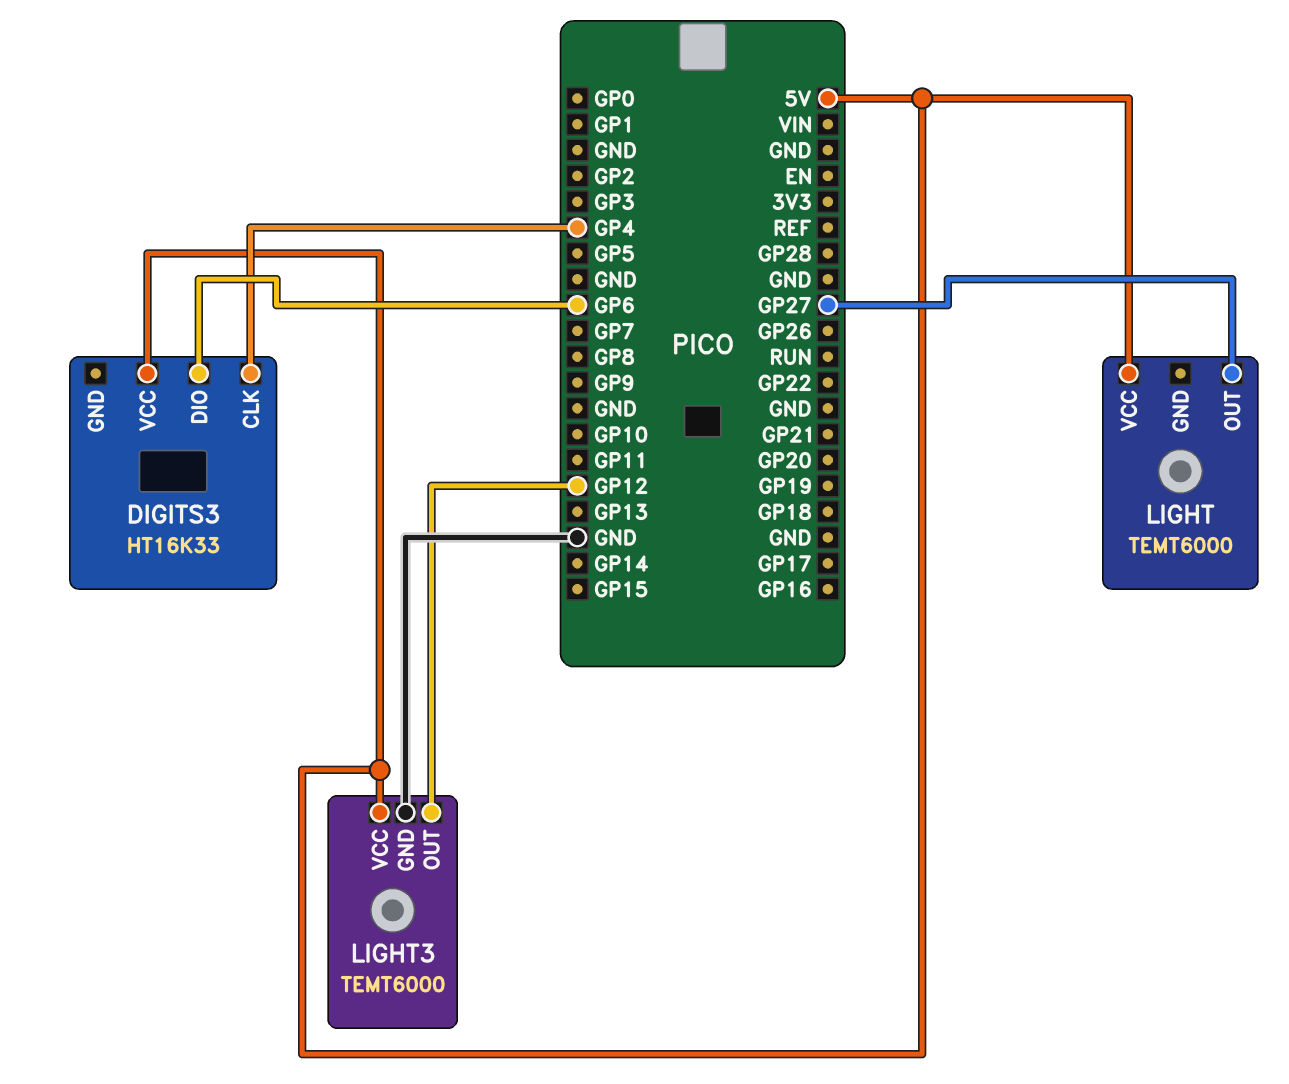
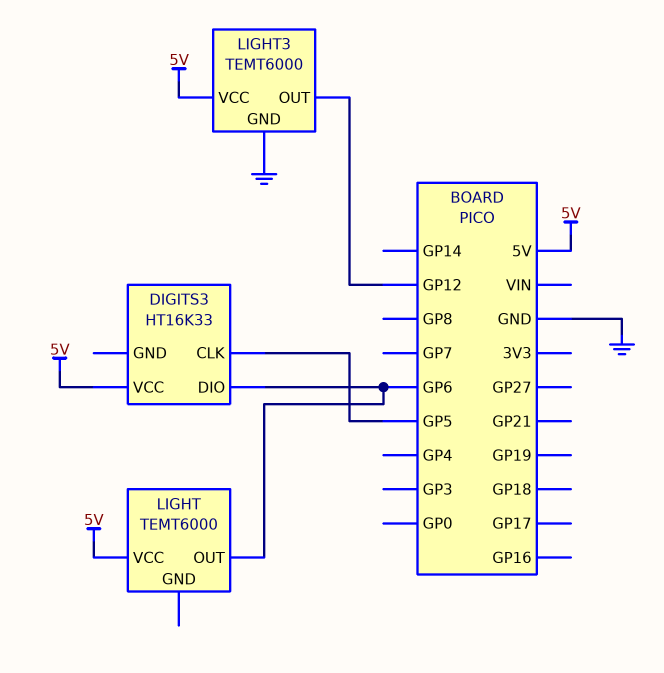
DIGITS3 pin CLK: GP4 -> GP5
LIGHT pin OUT: GP27 -> GP6

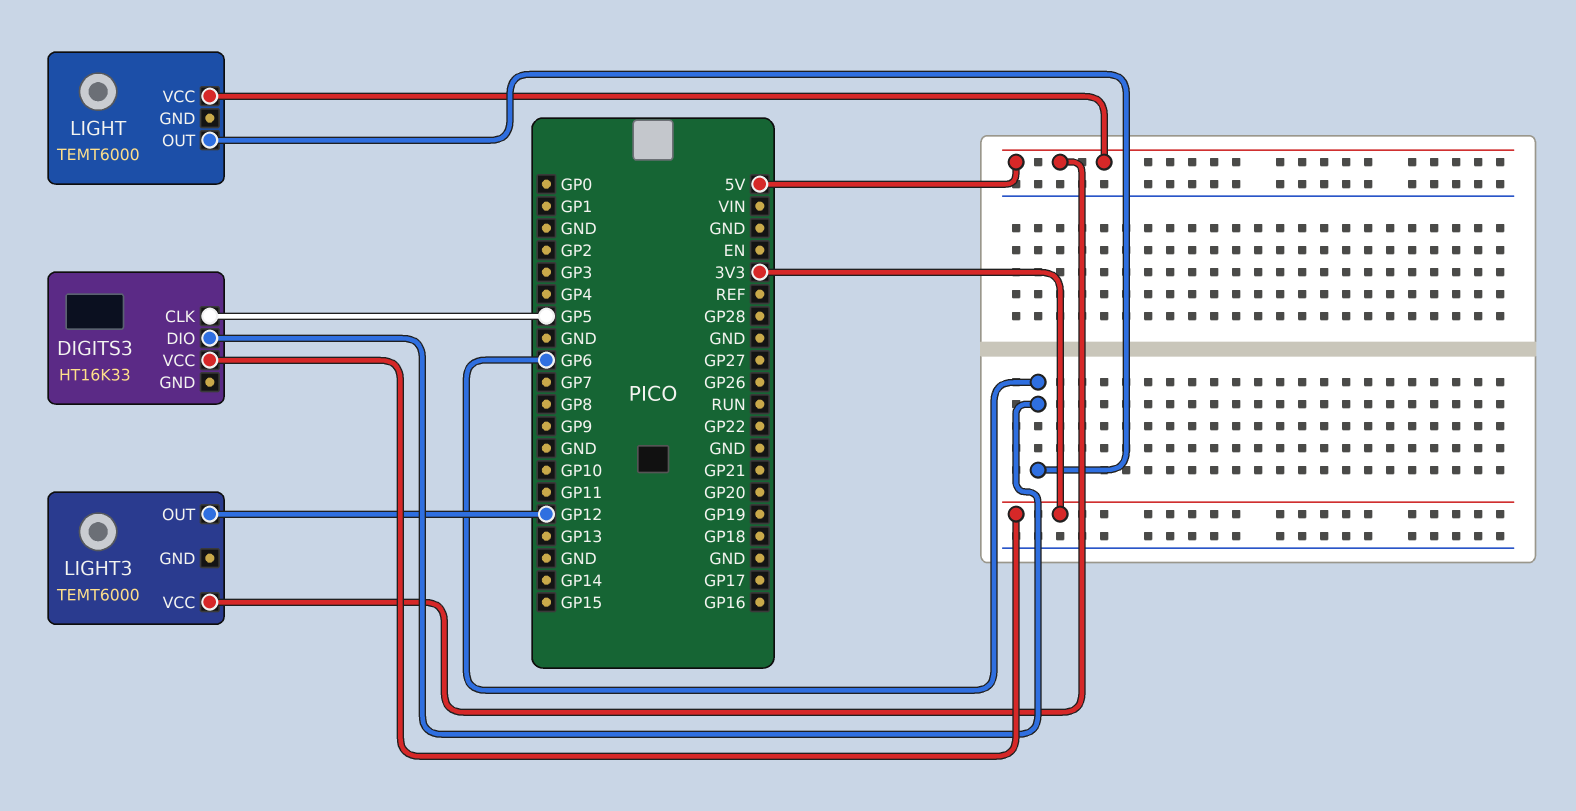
DIGITS3 pin VCC: 5V -> 3V3
LIGHT3 pin GND: GND -> none

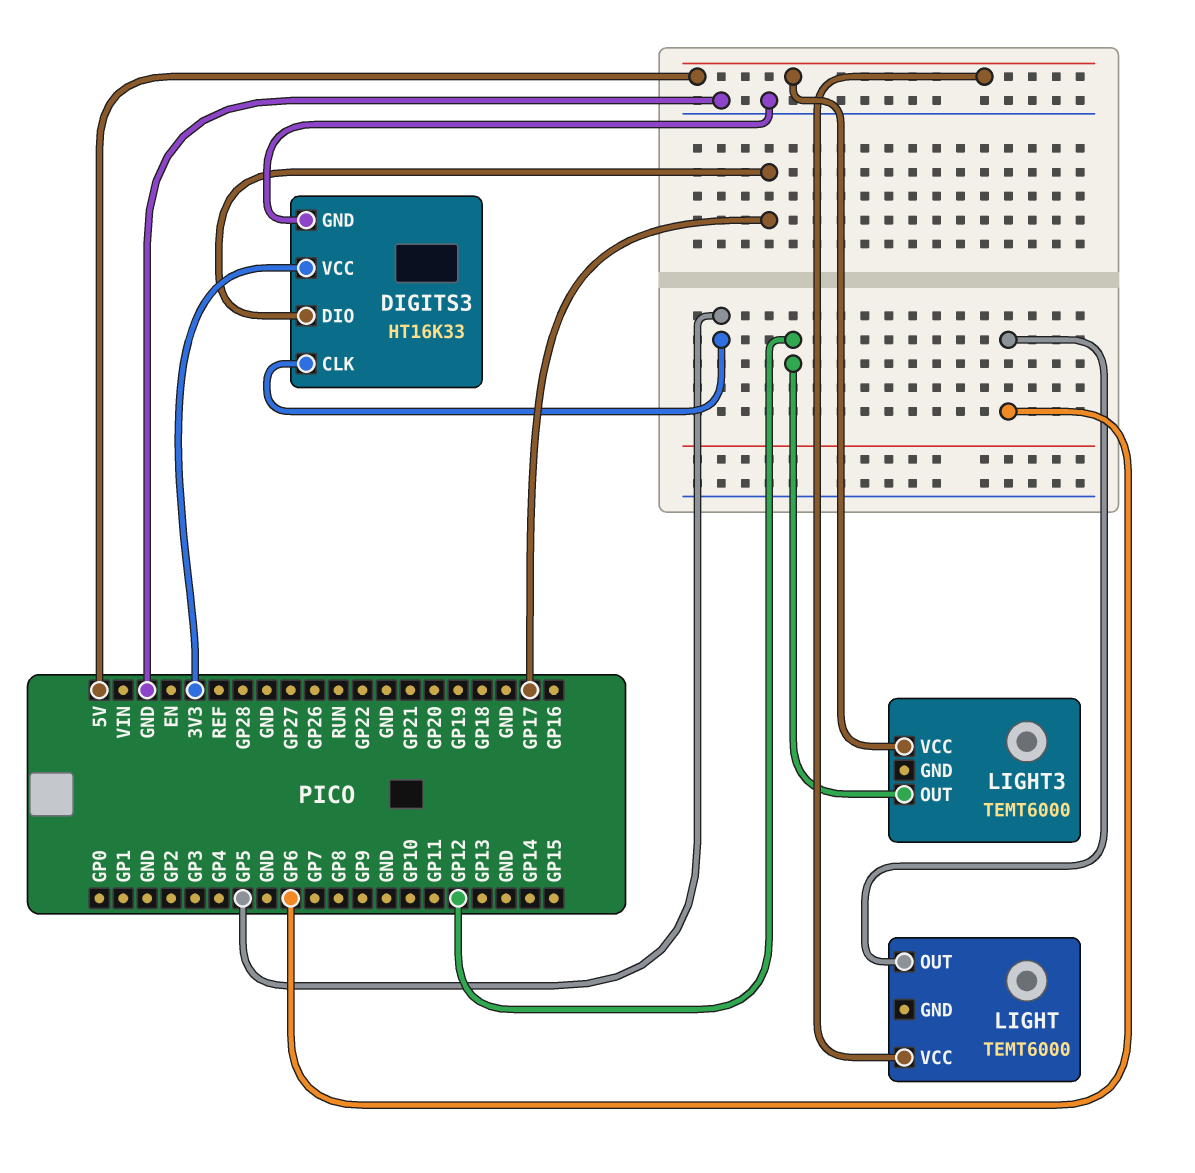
DIGITS3 pin DIO: GP6 -> GP17
DIGITS3 pin GND: none -> GND

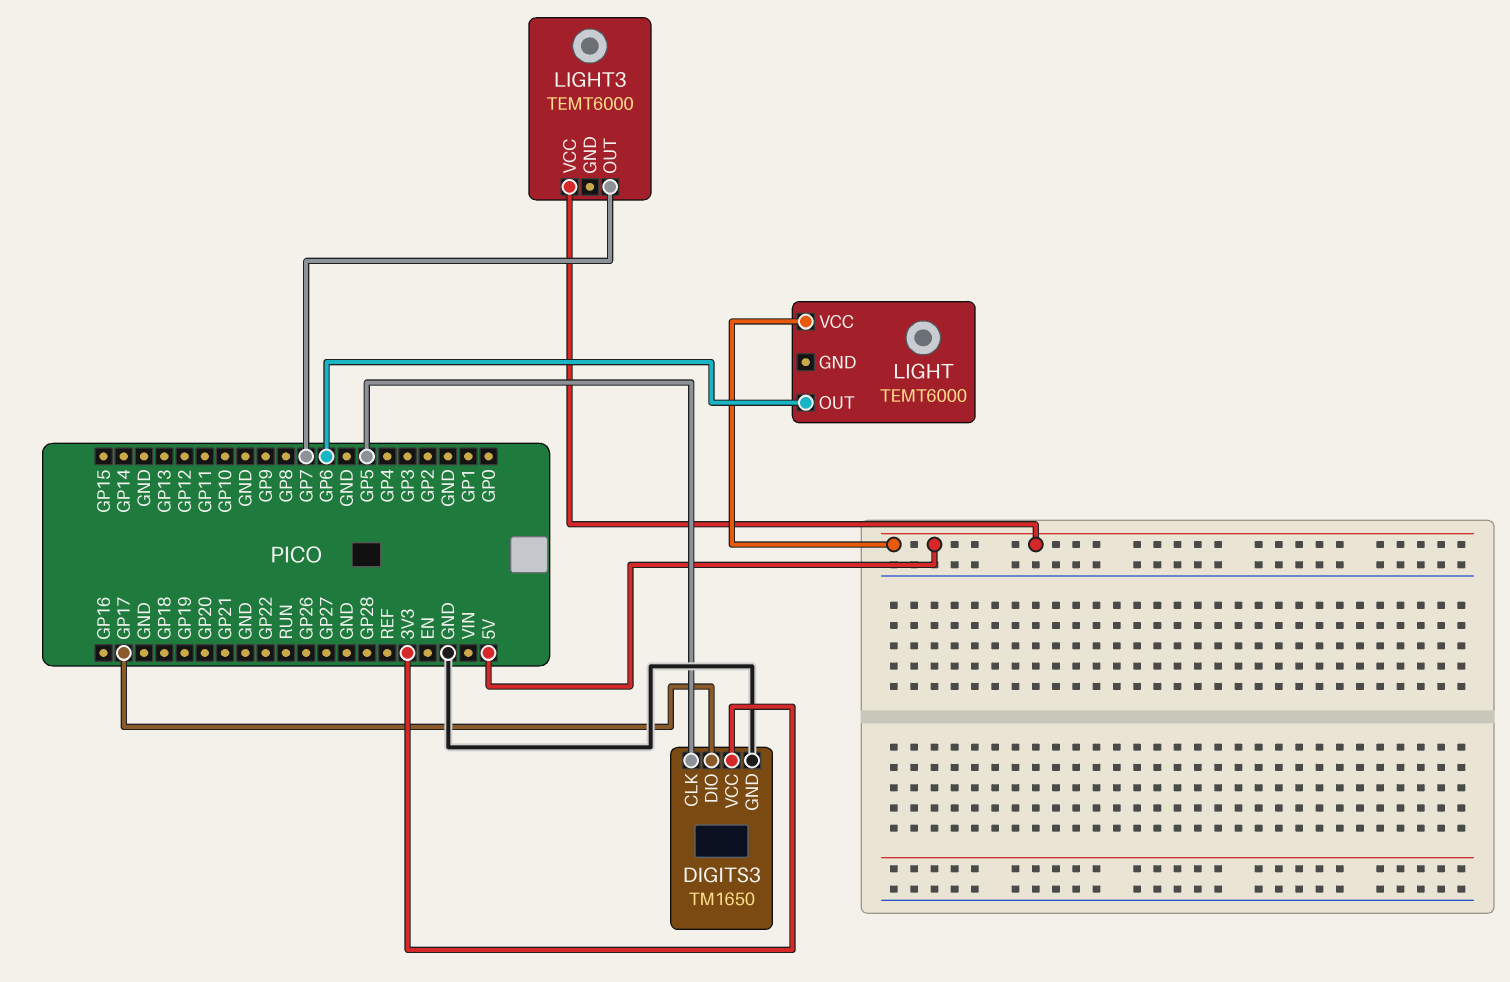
DIGITS3: HT16K33 -> TM1650
LIGHT3 pin OUT: GP12 -> GP7

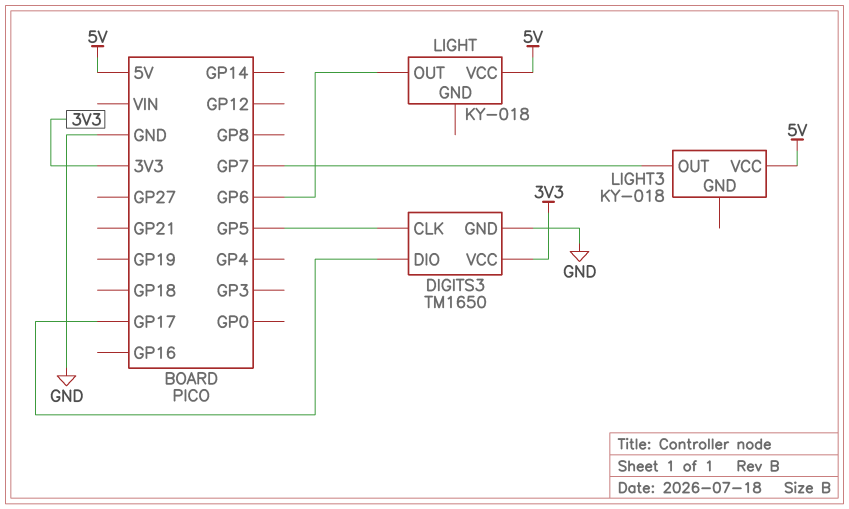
LIGHT: TEMT6000 -> KY-018
LIGHT3: TEMT6000 -> KY-018

